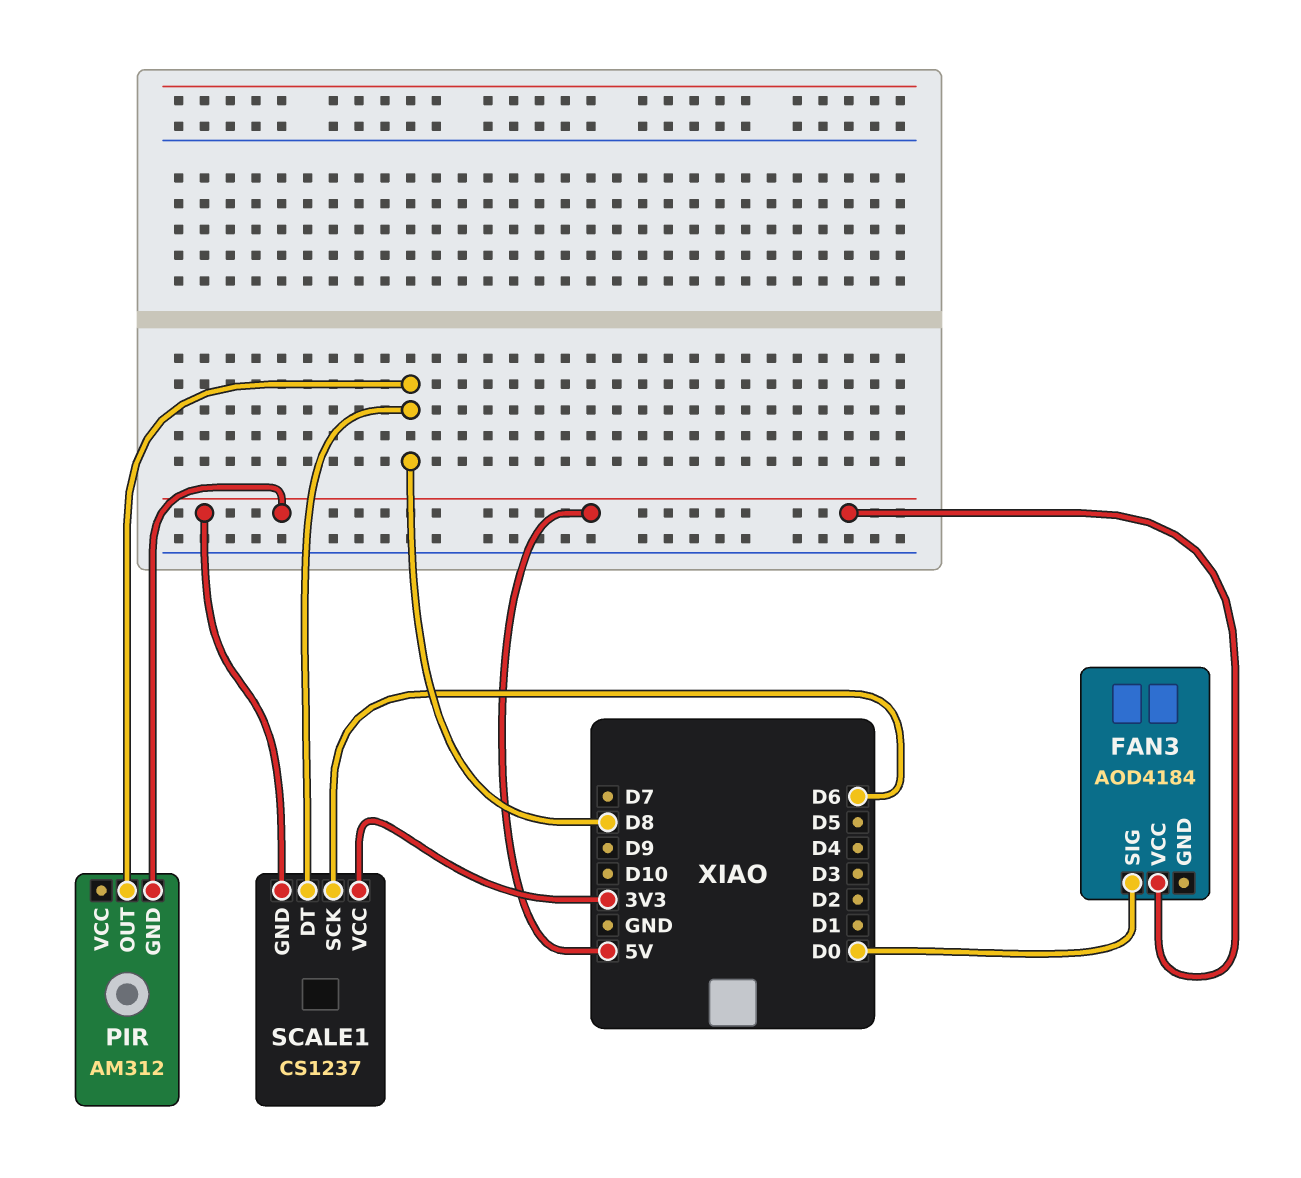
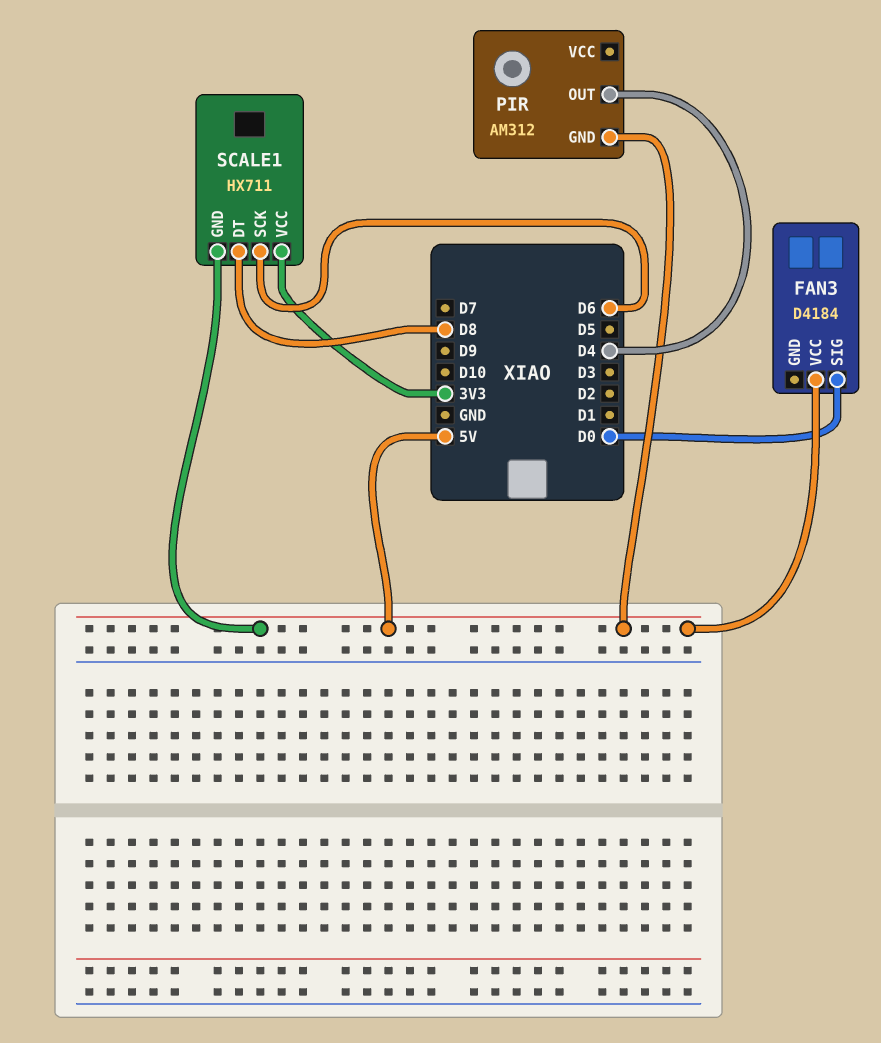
FAN3: AOD4184 -> D4184
PIR pin OUT: D8 -> D4
SCALE1: CS1237 -> HX711

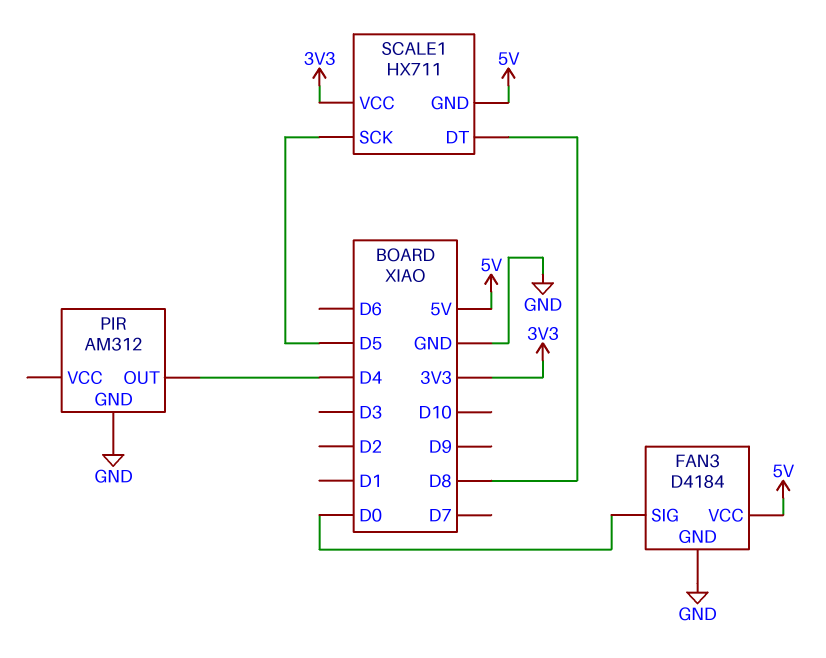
FAN3 pin GND: none -> GND
PIR pin GND: 5V -> GND
SCALE1 pin SCK: D6 -> D5

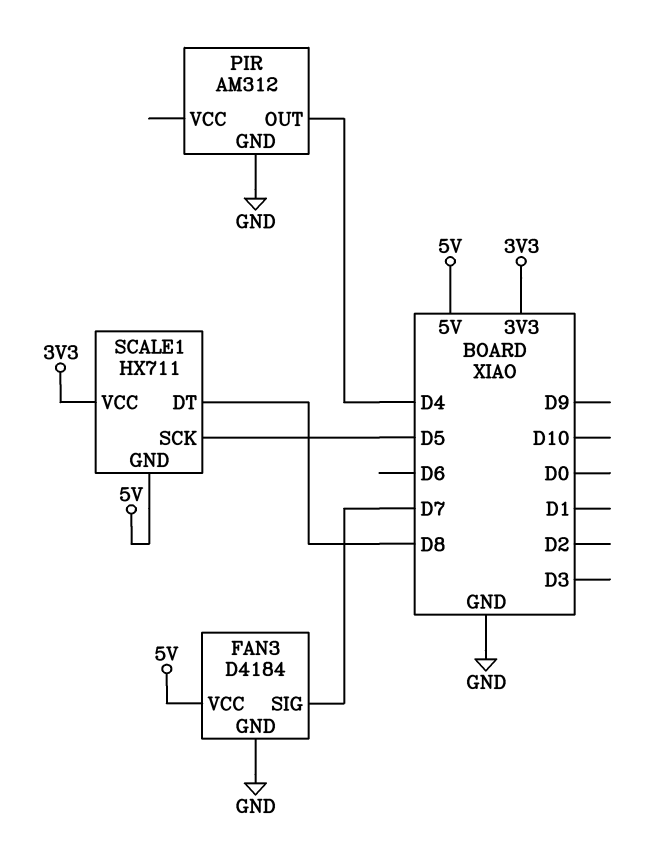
FAN3 pin SIG: D0 -> D7

